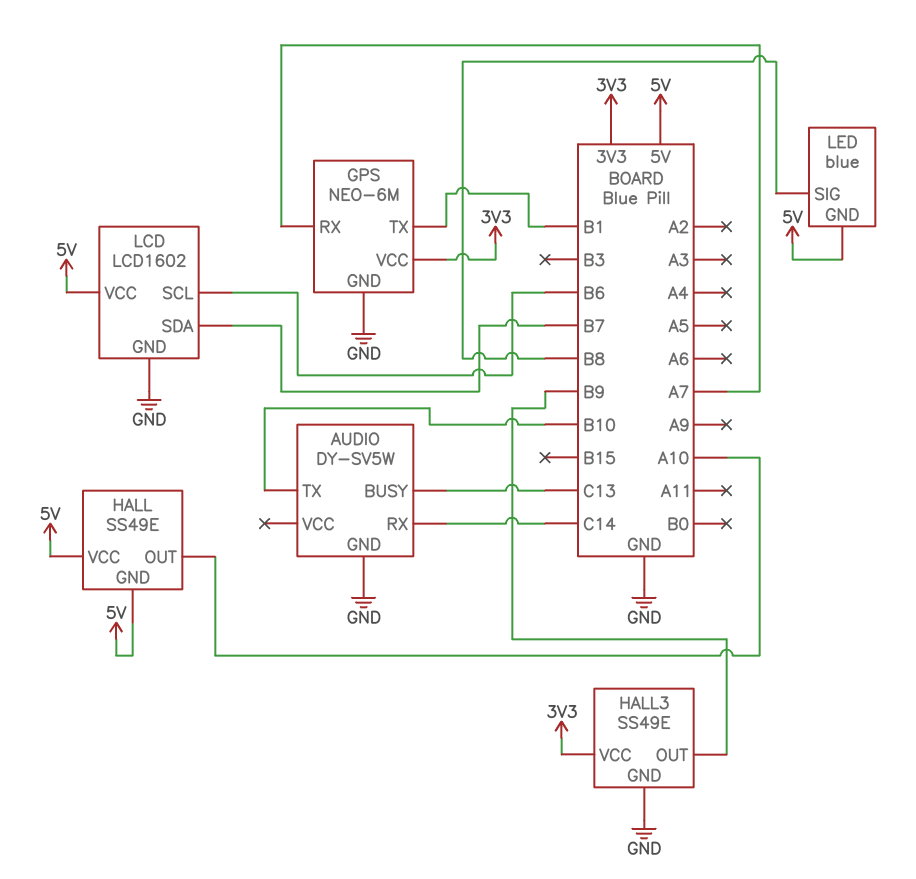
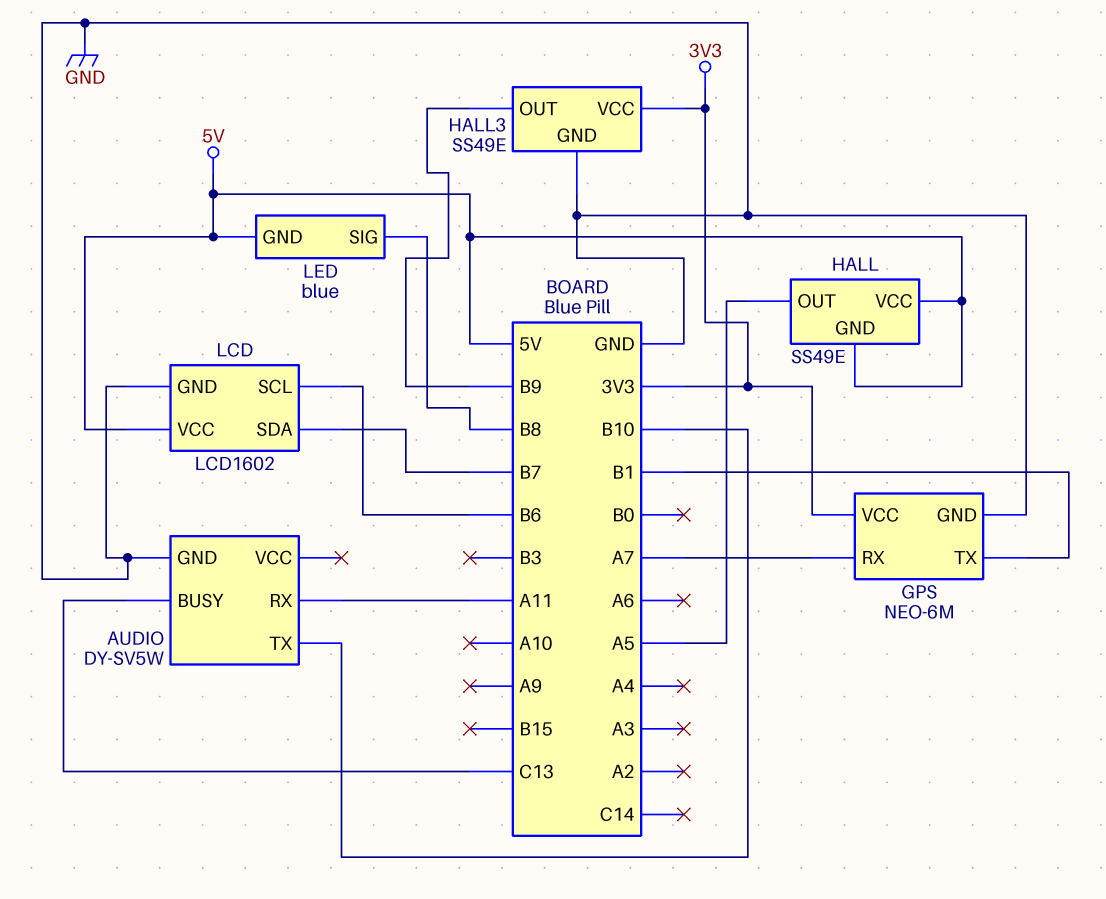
AUDIO pin RX: C14 -> A11
HALL pin OUT: A10 -> A5

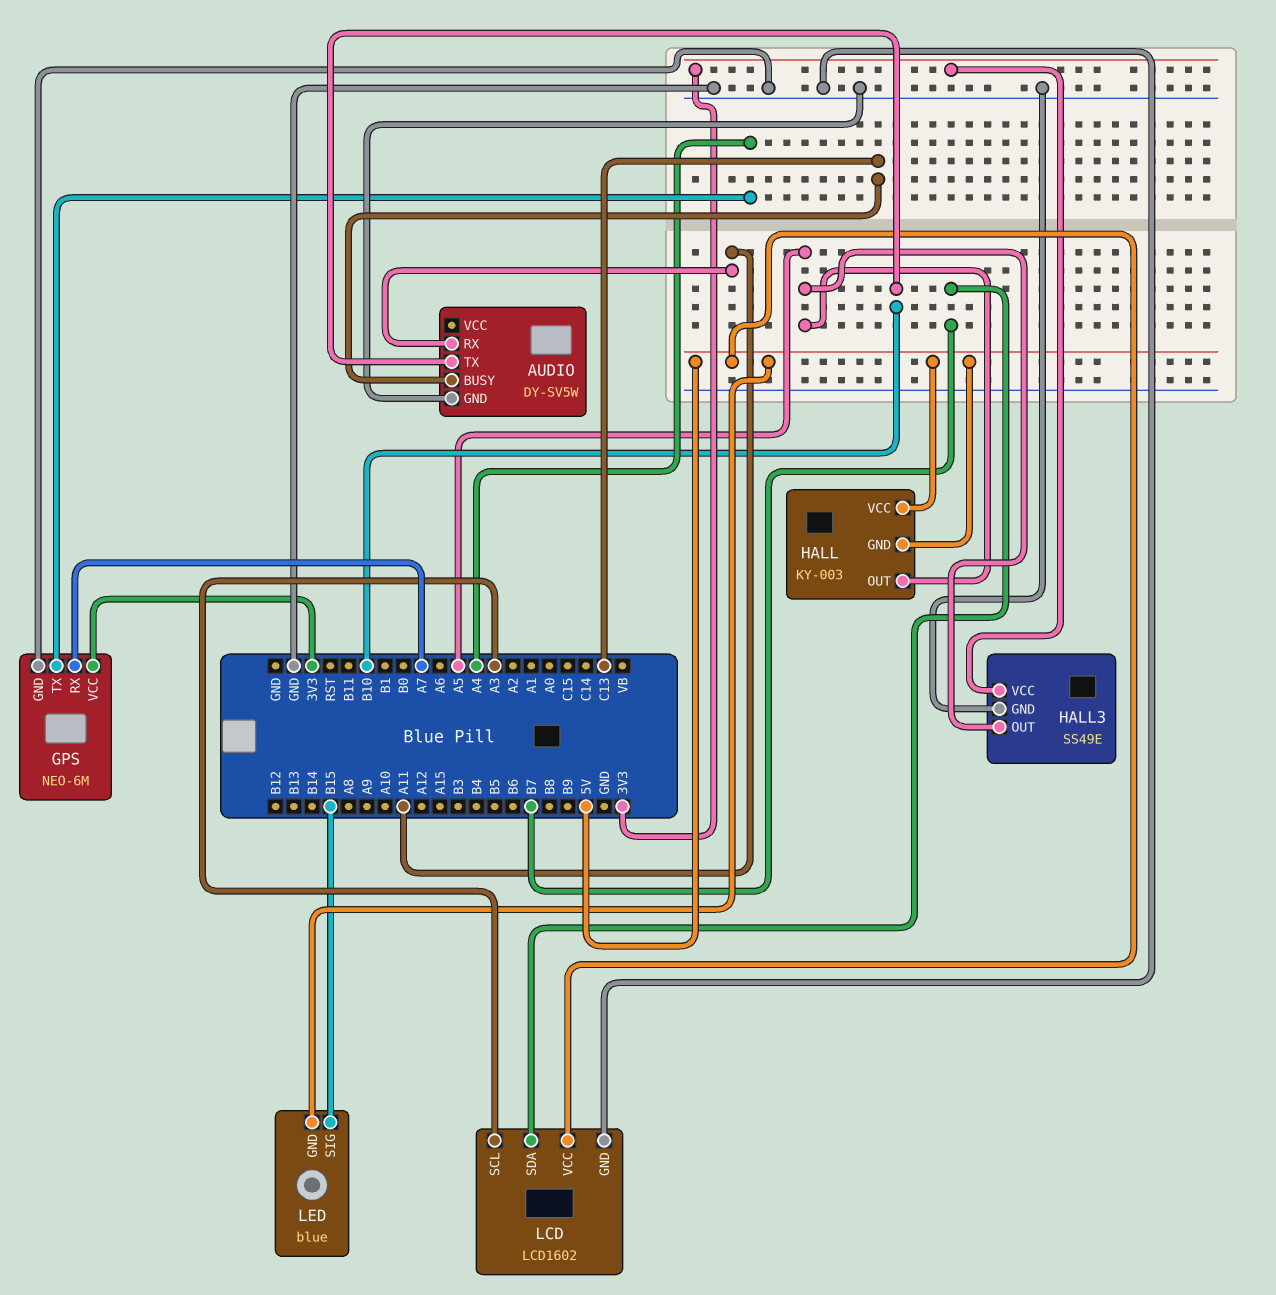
GPS pin TX: B1 -> A4
HALL: SS49E -> KY-003
HALL3 pin OUT: B9 -> A5
LCD pin SCL: B6 -> A3
LED pin SIG: B8 -> B15

